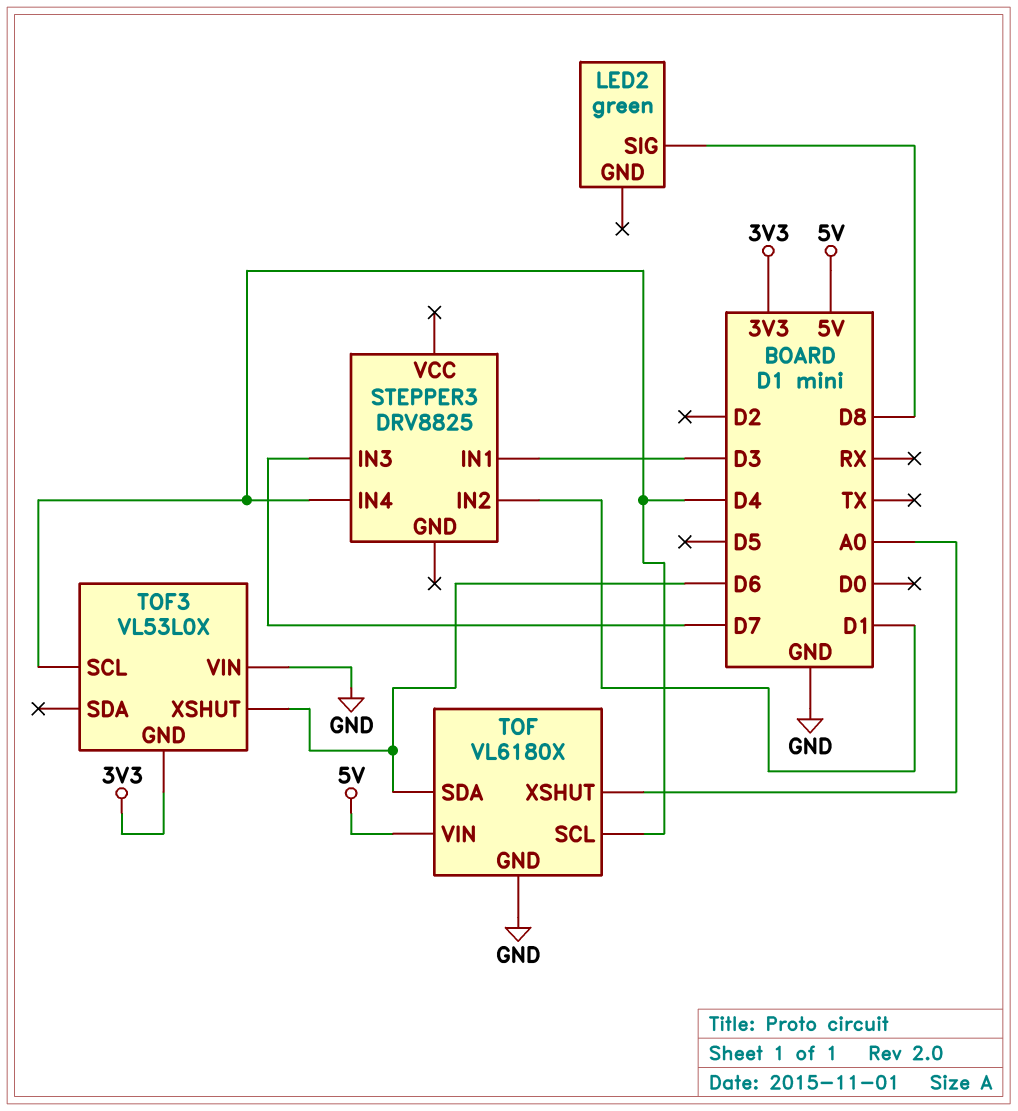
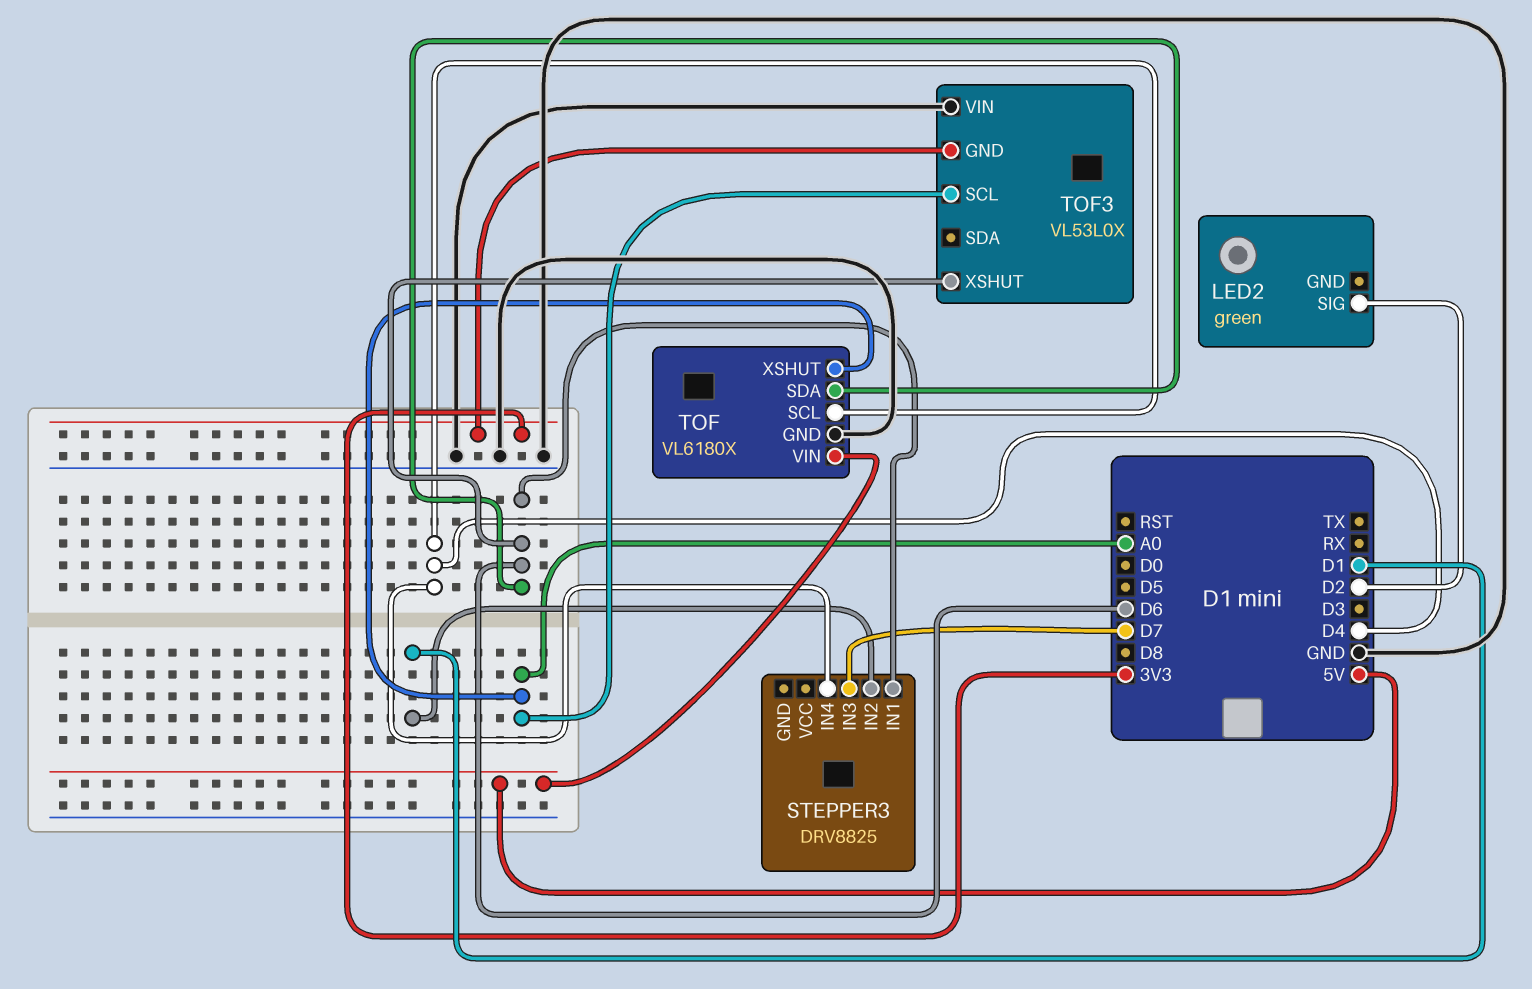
LED2 pin SIG: D8 -> D2
STEPPER3 pin IN1: D3 -> D6
TOF3 pin SCL: D4 -> A0

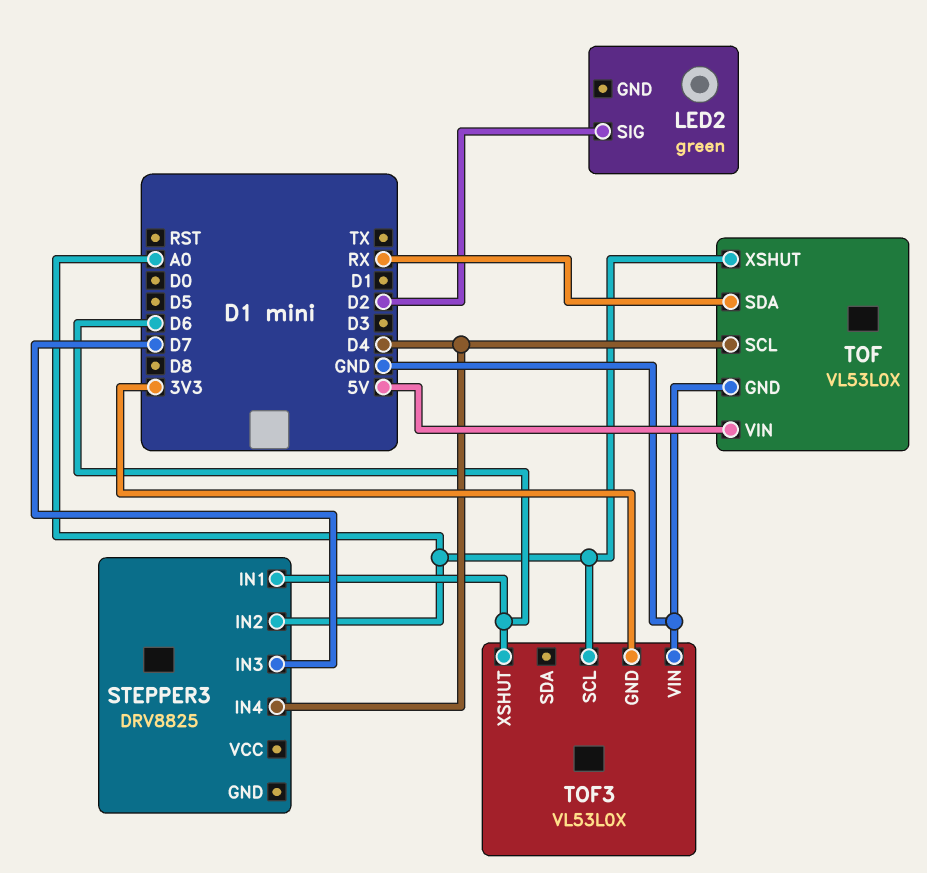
STEPPER3 pin IN2: D1 -> A0
TOF: VL6180X -> VL53L0X
TOF pin SDA: D6 -> RX

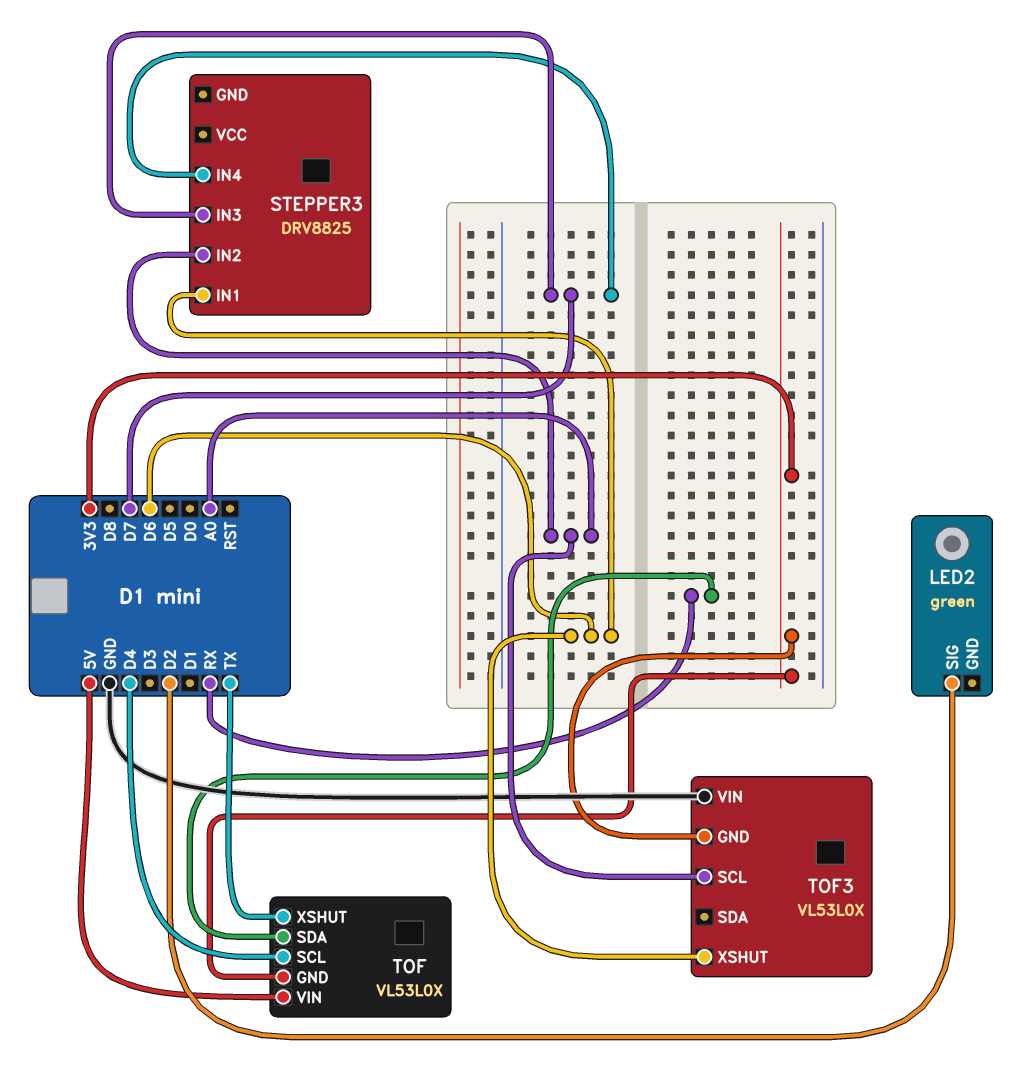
STEPPER3 pin IN4: D4 -> D7
TOF pin GND: GND -> 3V3
TOF pin XSHUT: A0 -> TX

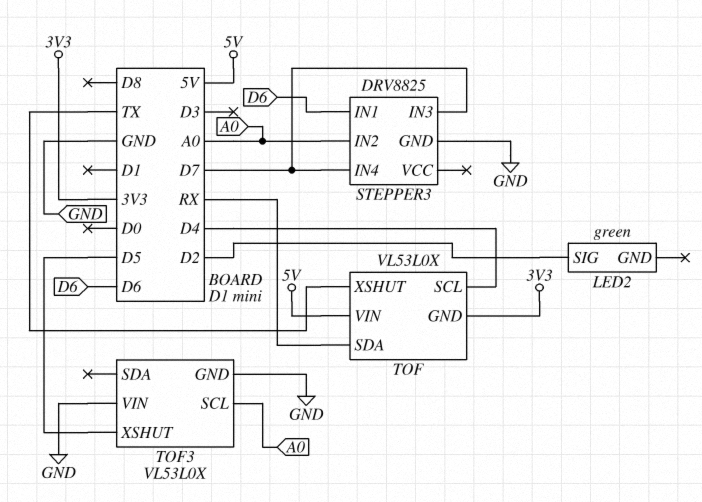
STEPPER3 pin GND: none -> GND
TOF3 pin GND: 3V3 -> GND
TOF3 pin XSHUT: D6 -> D5

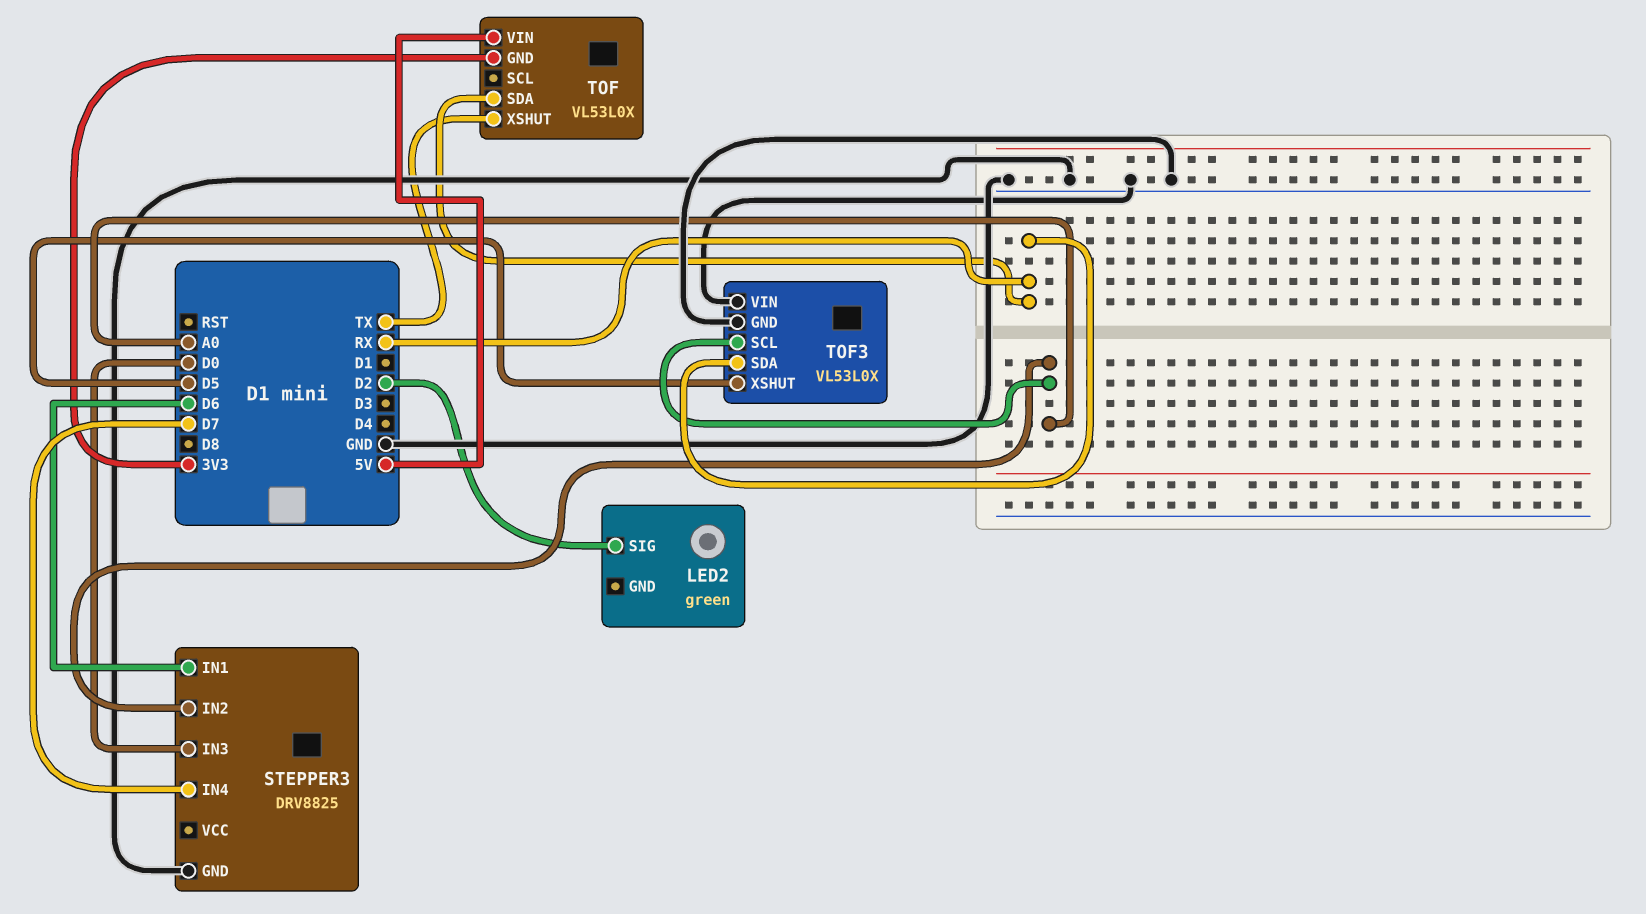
STEPPER3 pin IN3: D7 -> D0
TOF pin SCL: D4 -> none
TOF3 pin SDA: none -> RX

